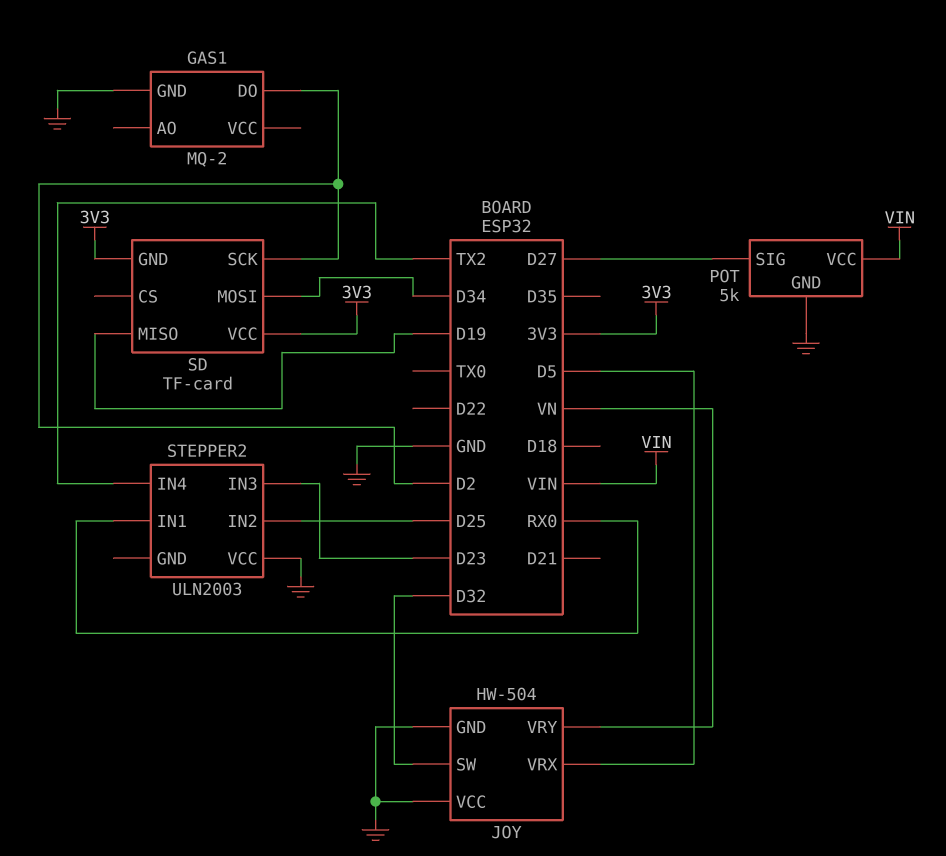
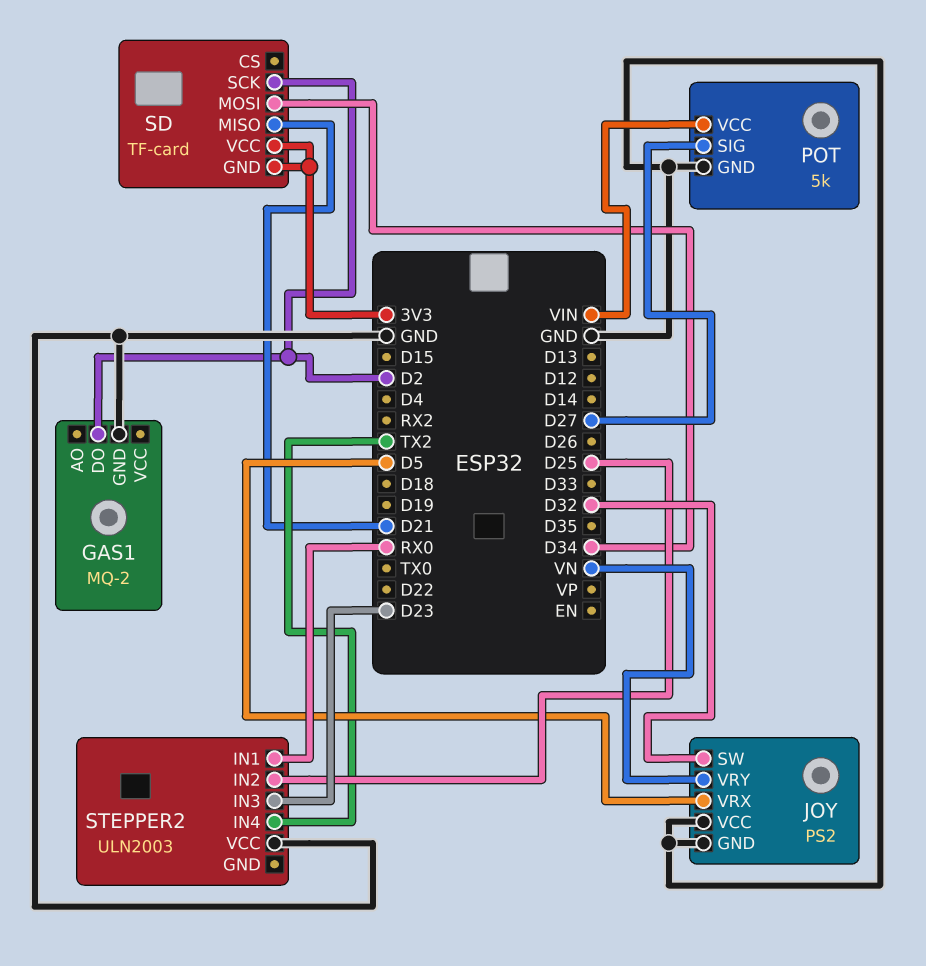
JOY: HW-504 -> PS2
SD pin MISO: D19 -> D21

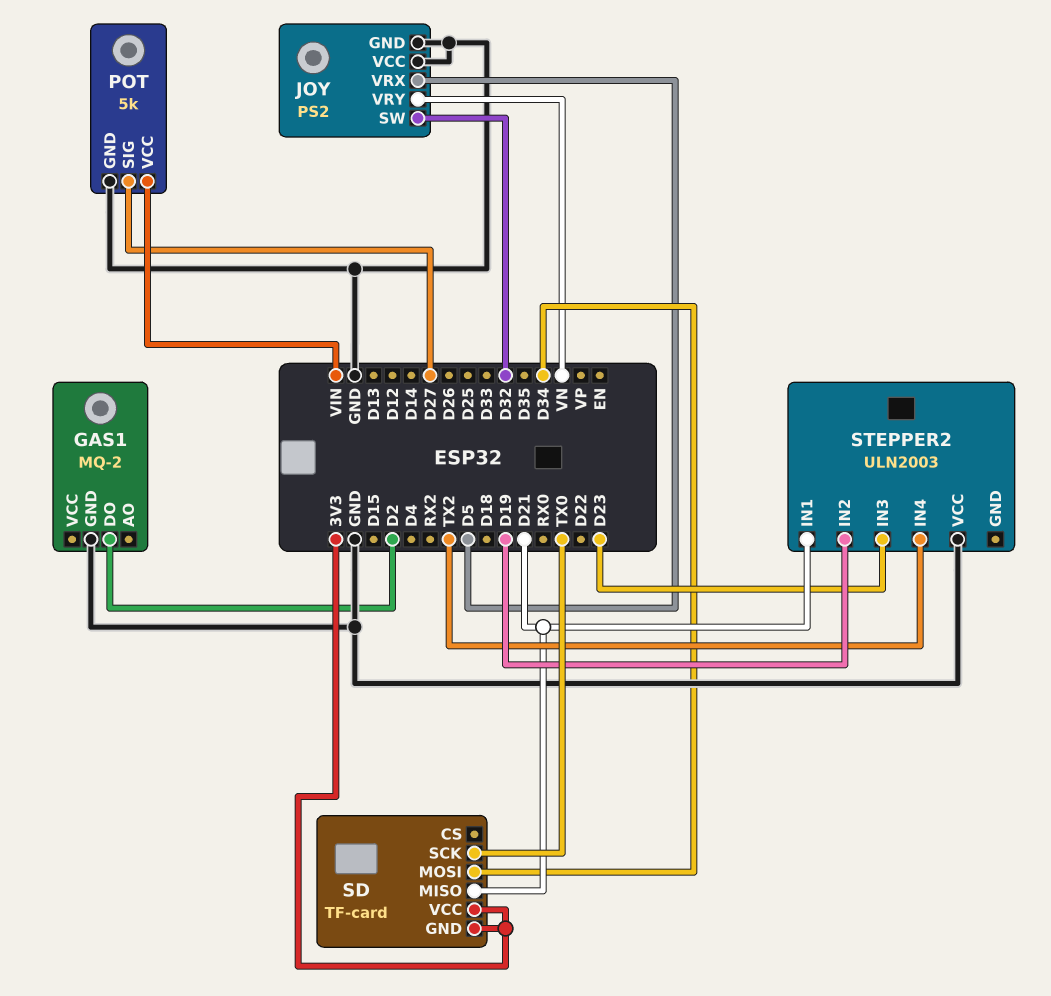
SD pin SCK: D2 -> TX0
STEPPER2 pin IN1: RX0 -> D21
STEPPER2 pin IN2: D25 -> D19

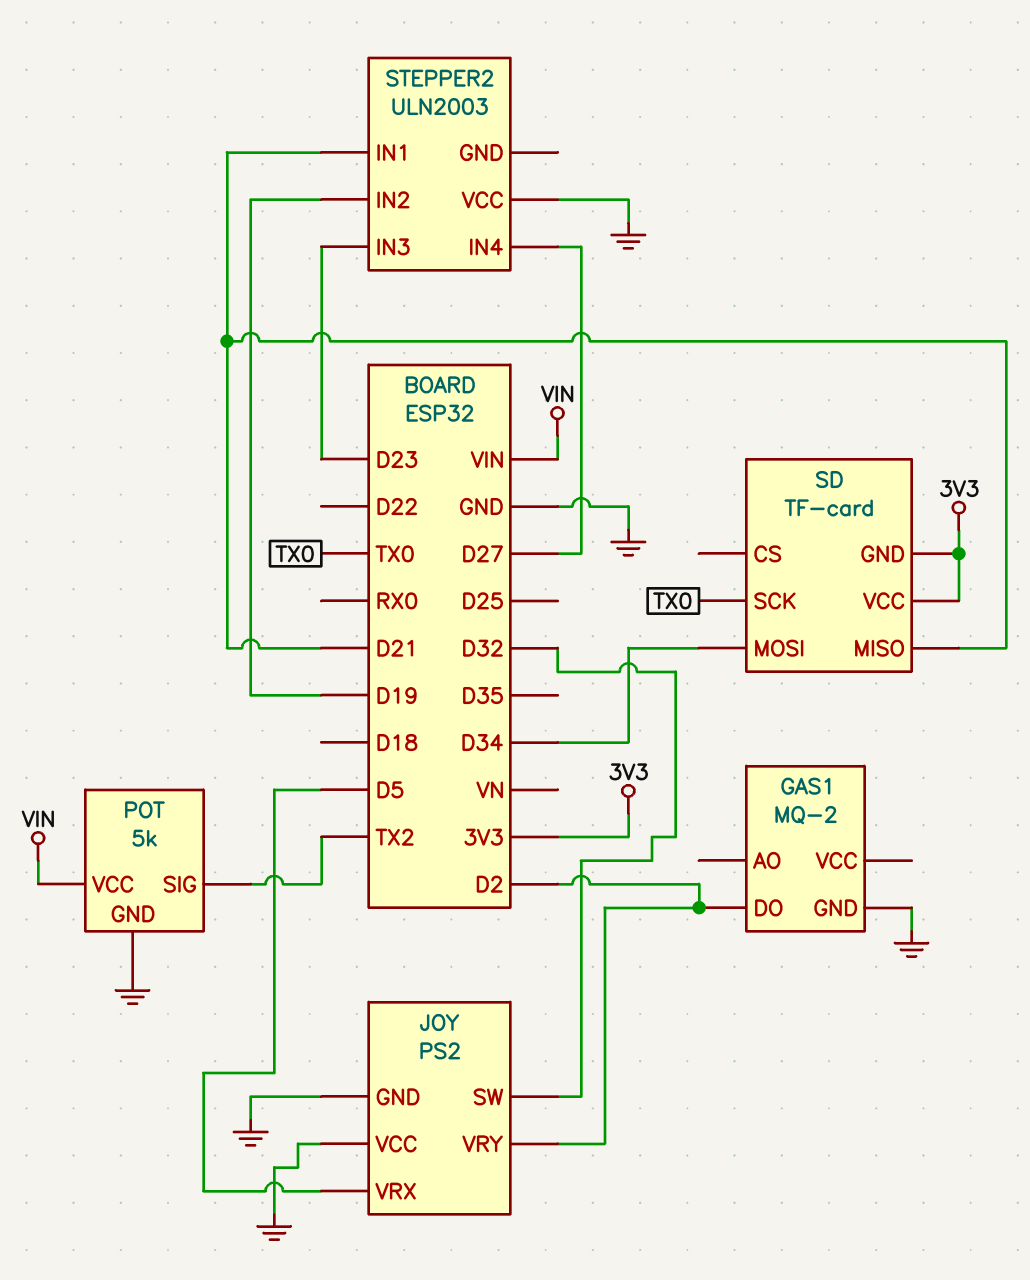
JOY pin VRY: VN -> D2
POT pin SIG: D27 -> TX2
STEPPER2 pin IN4: TX2 -> D27

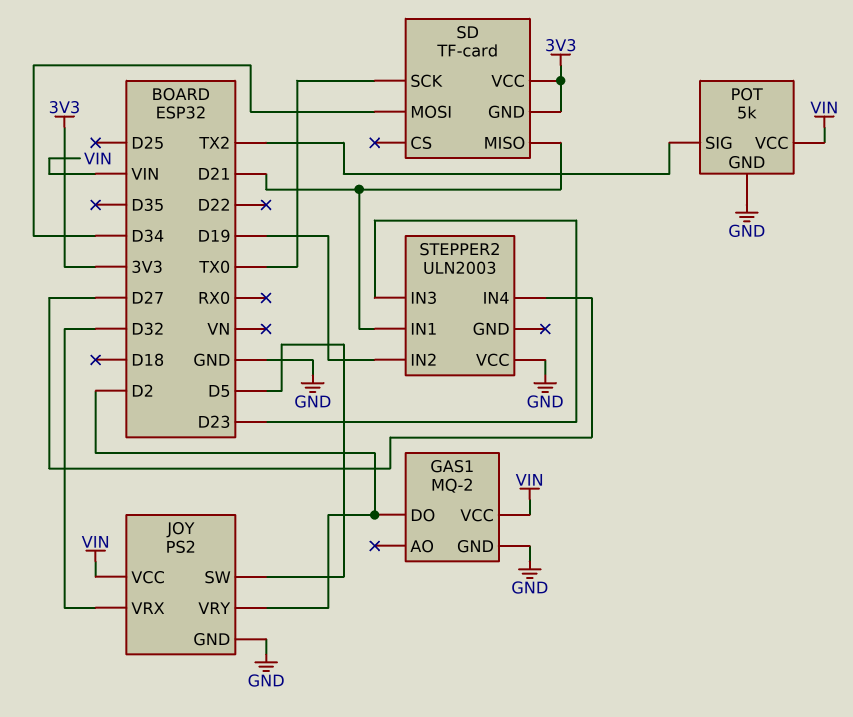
GAS1 pin VCC: none -> VIN
JOY pin SW: D32 -> D5
JOY pin VCC: GND -> VIN
JOY pin VRX: D5 -> D32

